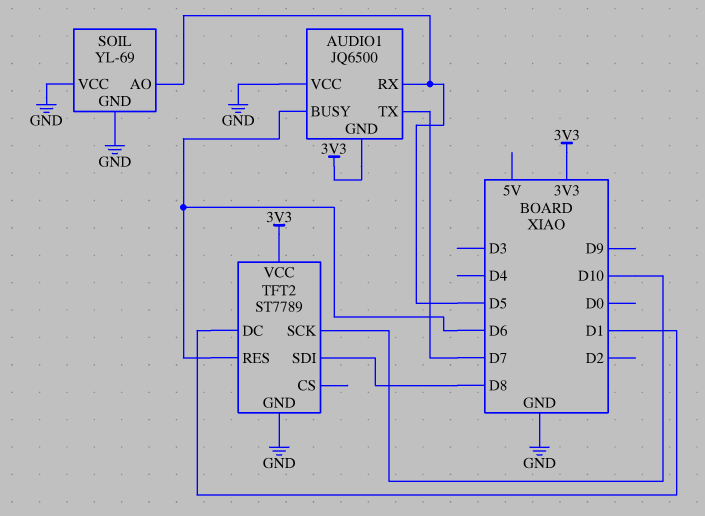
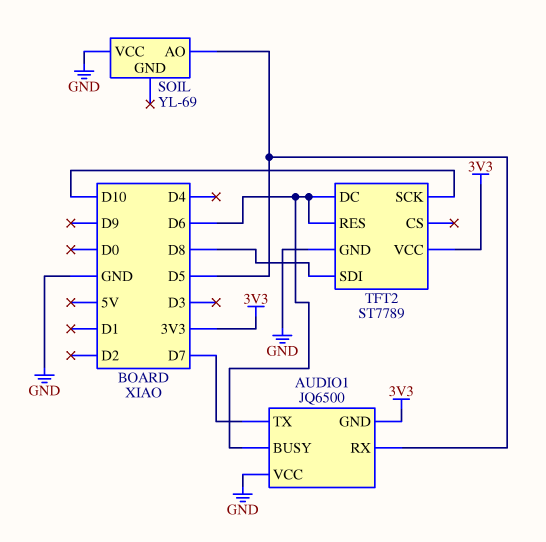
SOIL pin GND: GND -> none
TFT2 pin DC: D1 -> D6

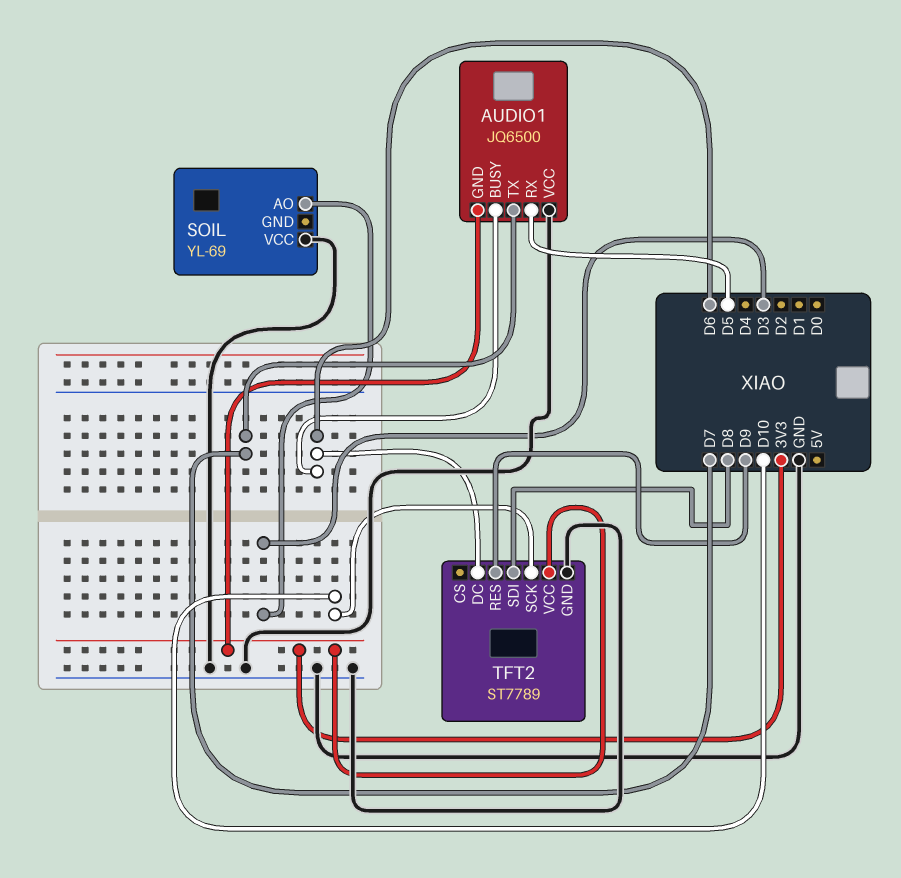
SOIL pin AO: D5 -> D3
TFT2 pin RES: D6 -> D9

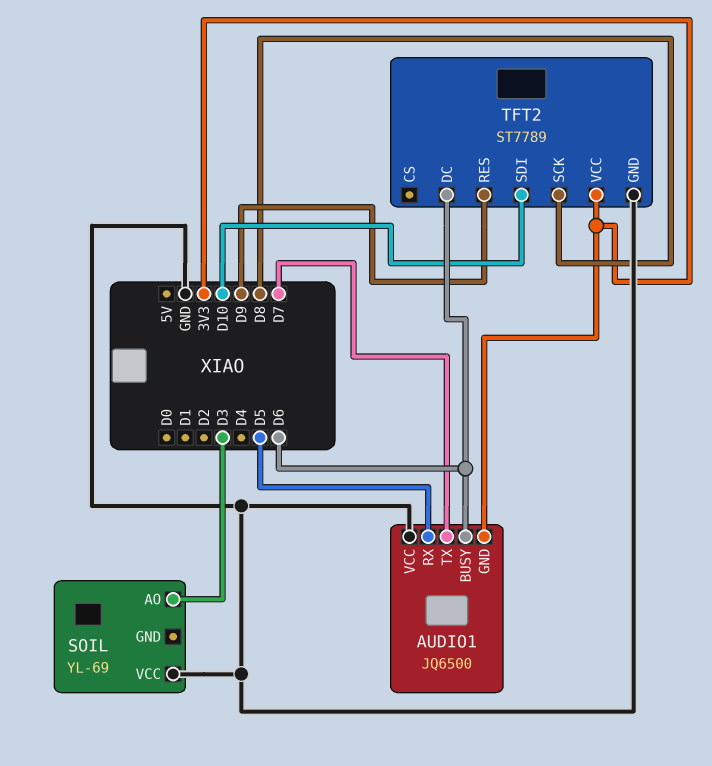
TFT2 pin SCK: D10 -> D8
TFT2 pin SDI: D8 -> D10

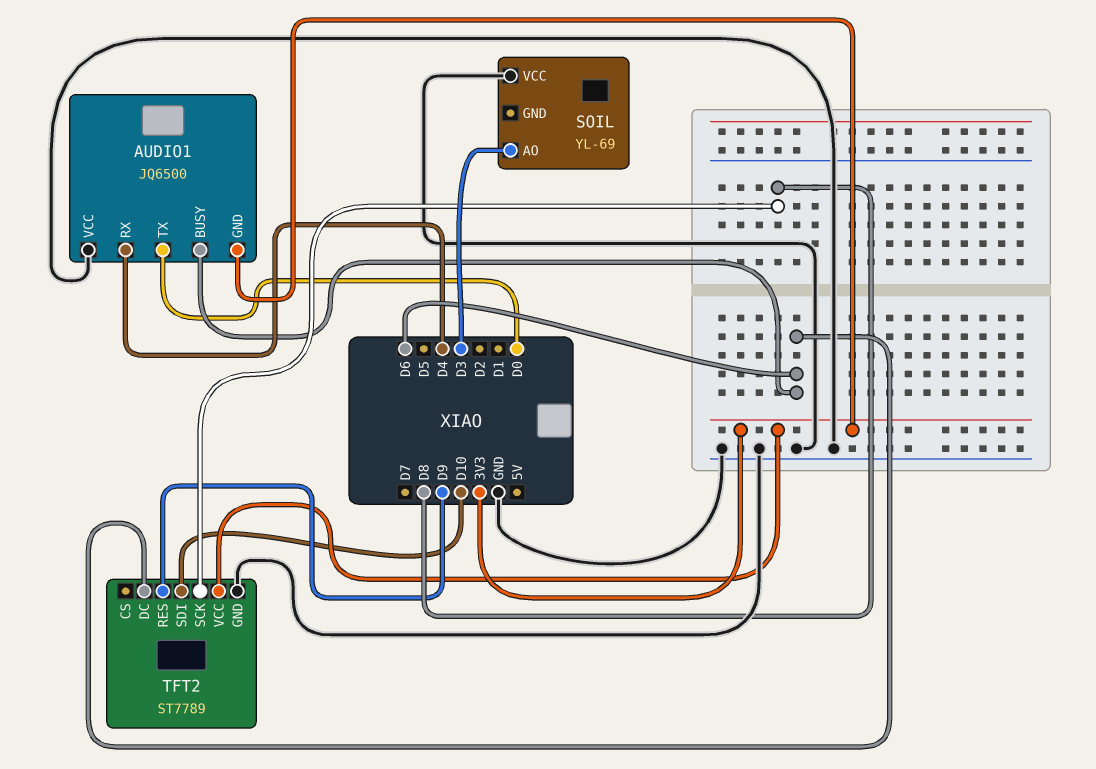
AUDIO1 pin RX: D5 -> D4
AUDIO1 pin TX: D7 -> D0

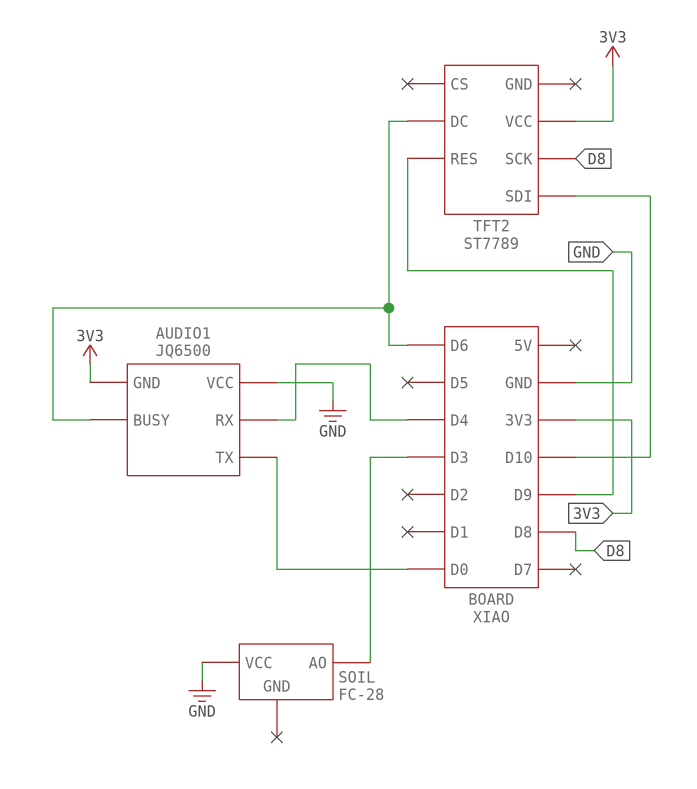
SOIL: YL-69 -> FC-28
TFT2 pin GND: GND -> none

